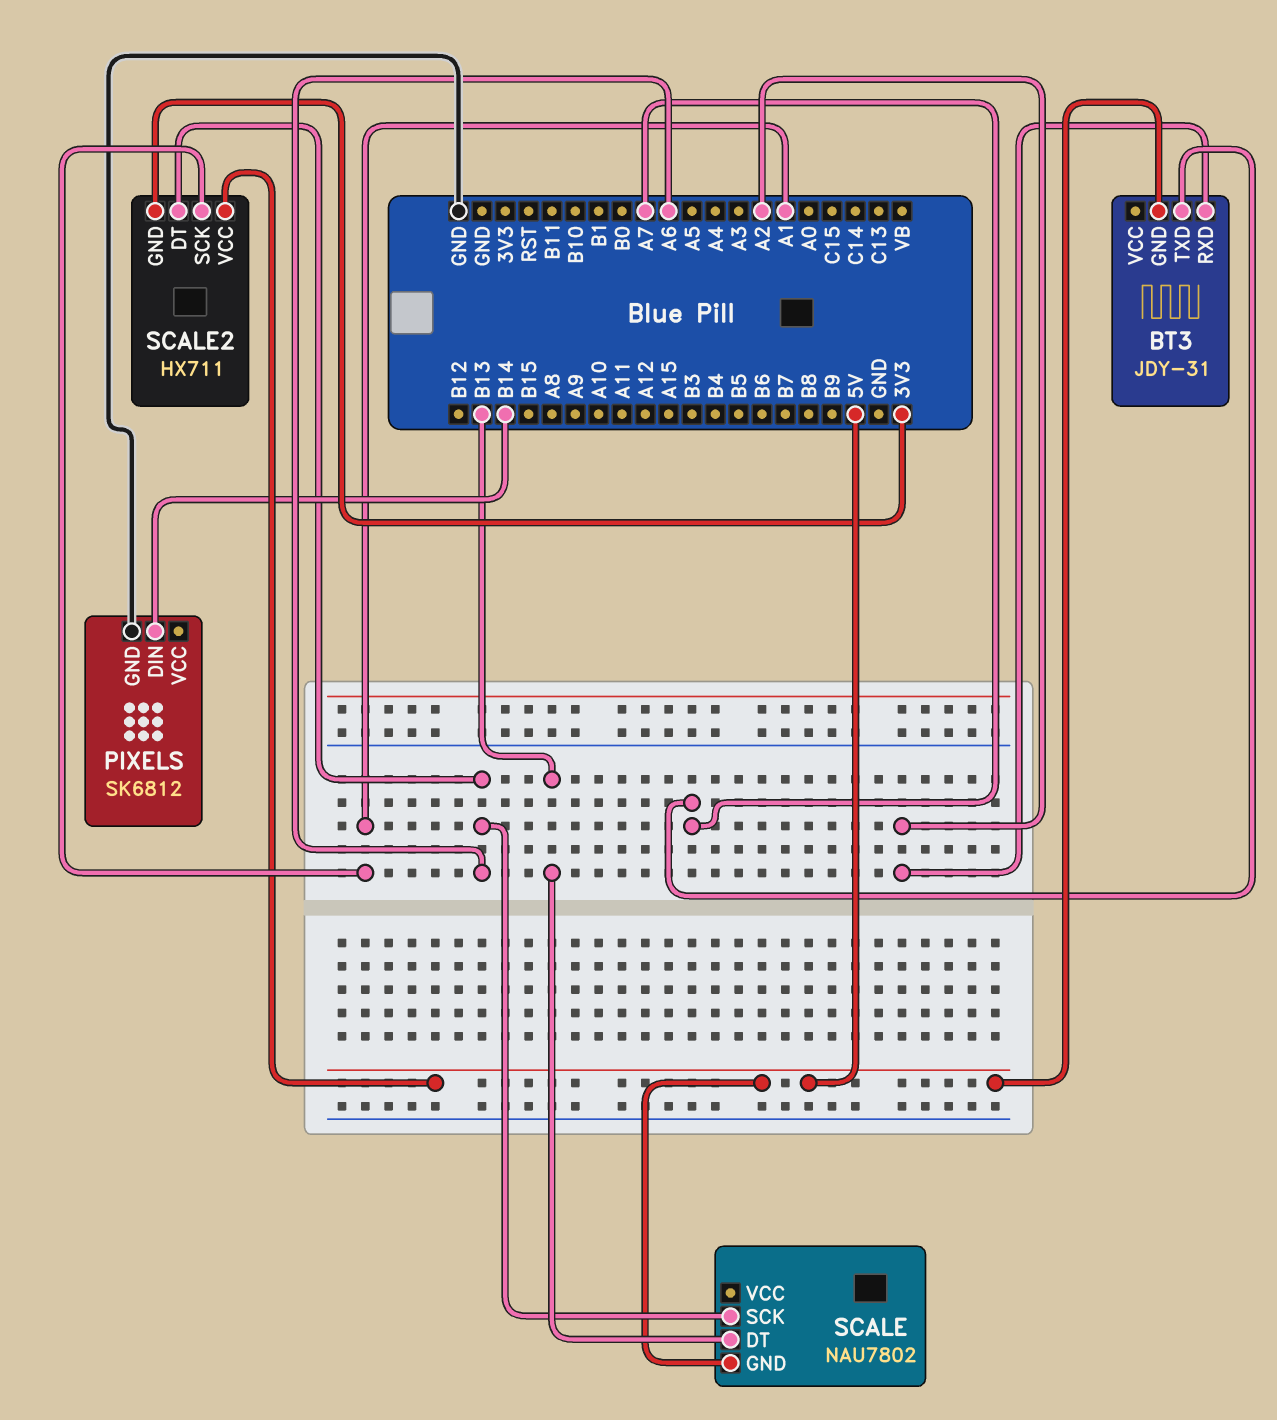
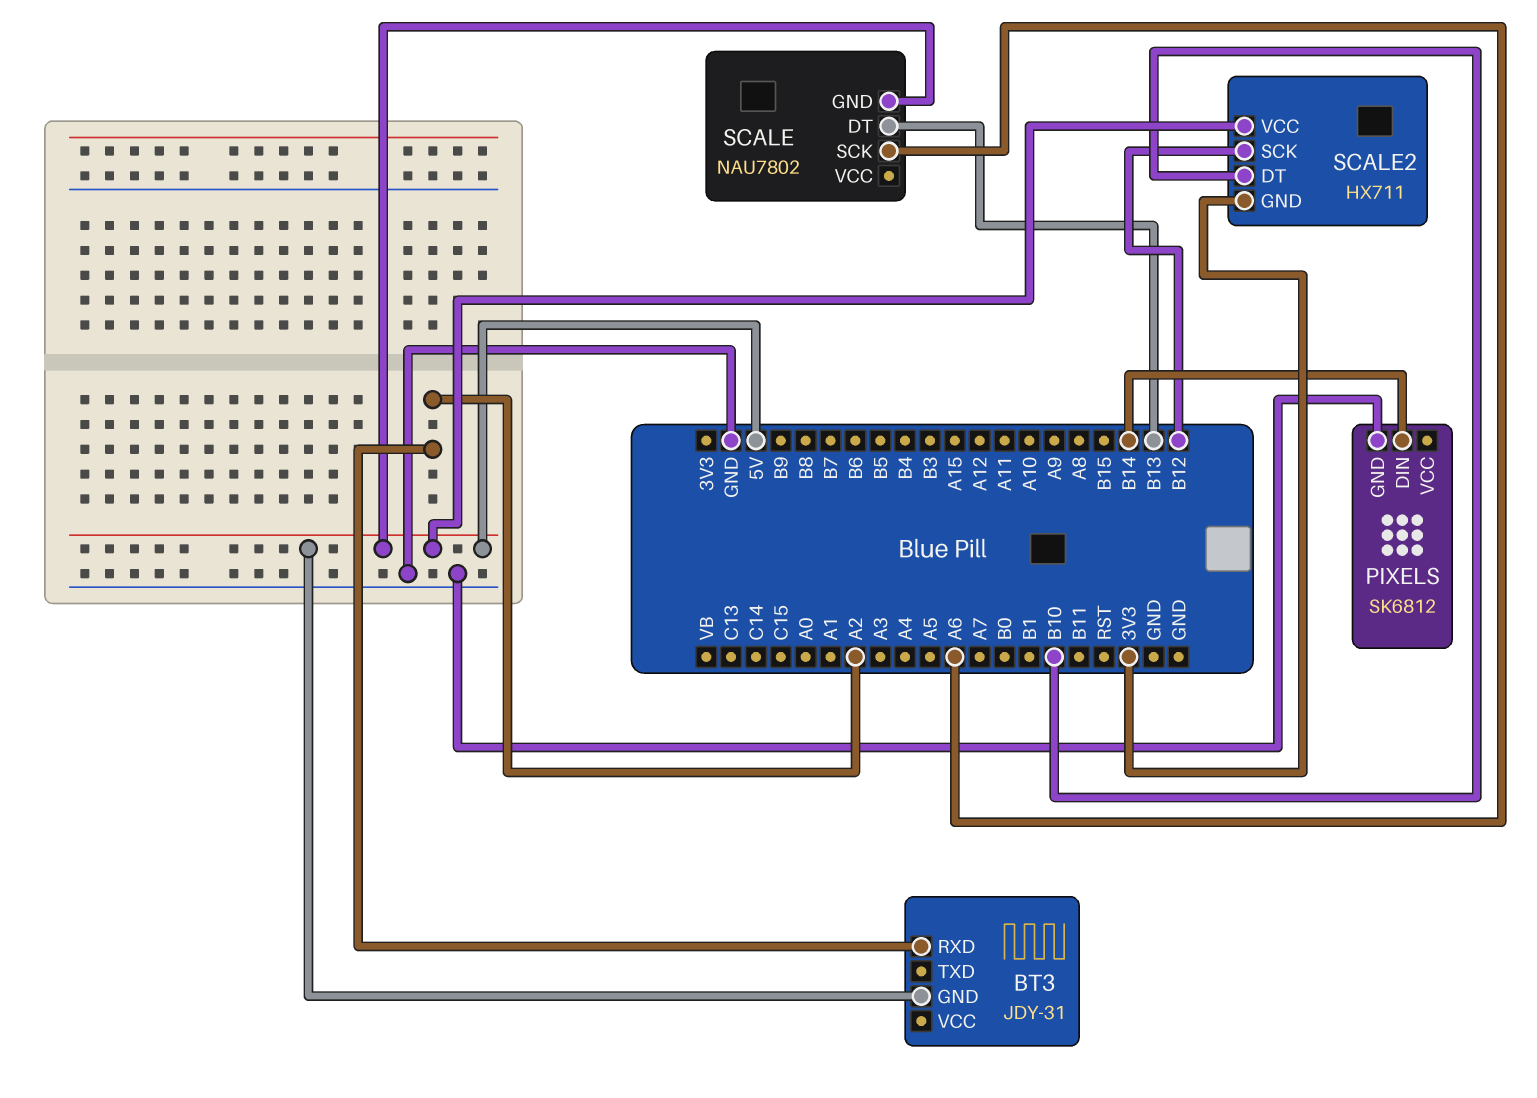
BT3 pin TXD: A7 -> none
SCALE2 pin DT: A6 -> B10
SCALE2 pin SCK: A1 -> B12

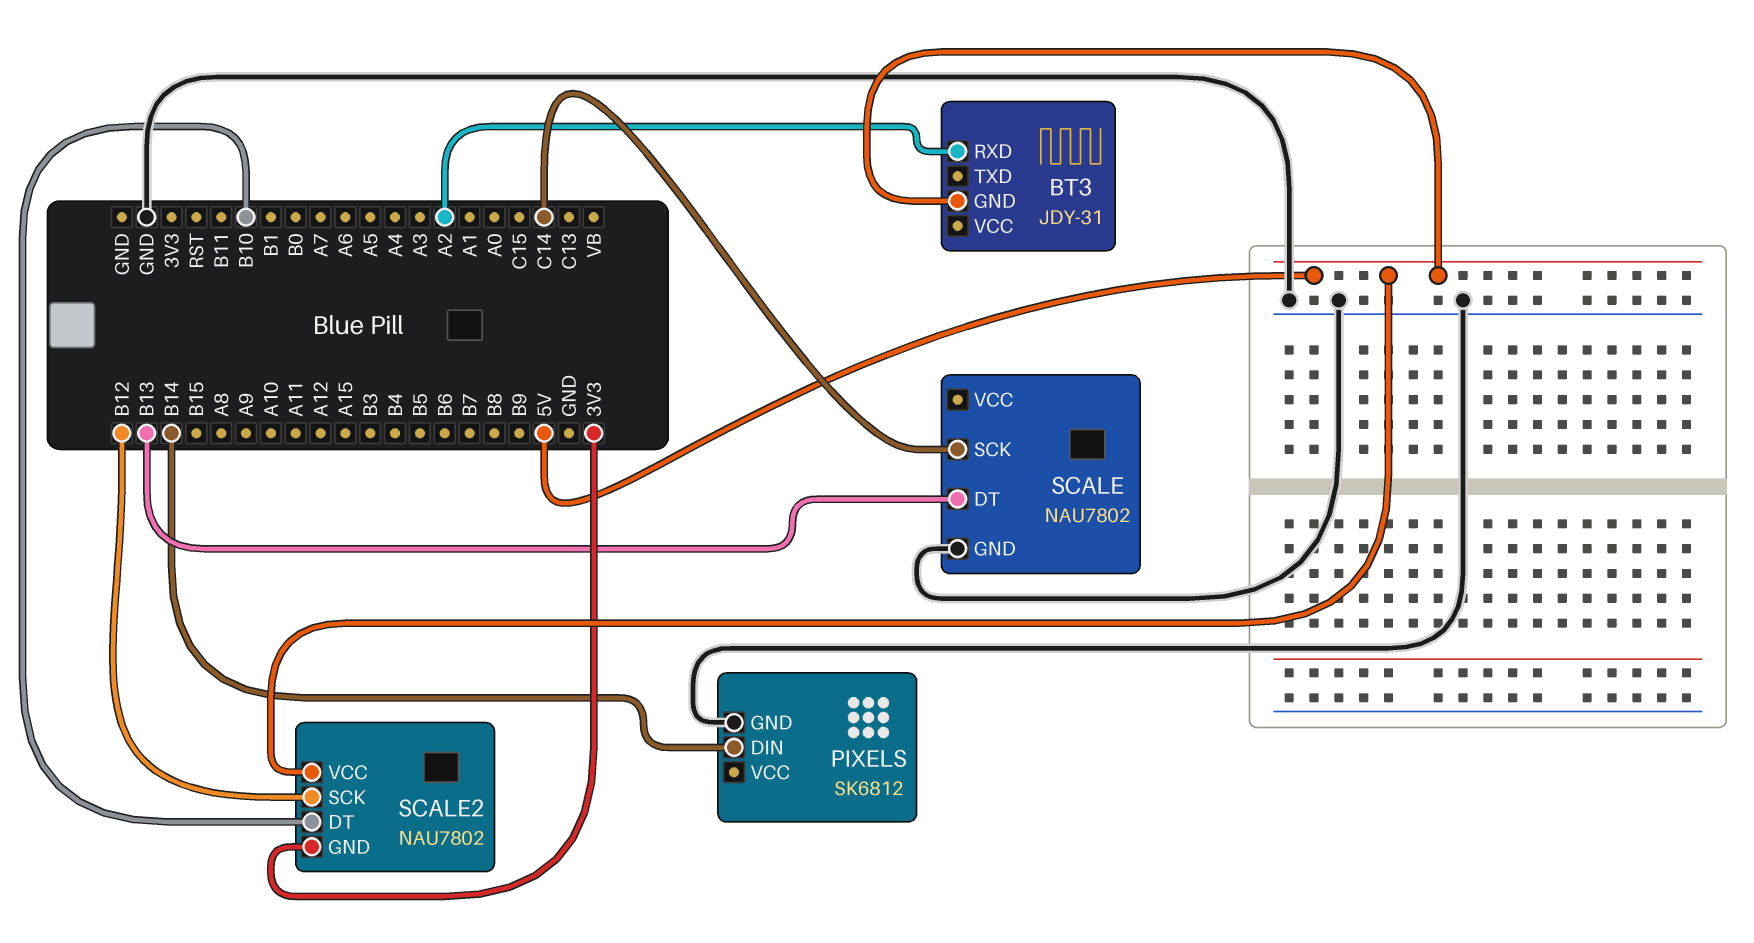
SCALE pin GND: 5V -> GND
SCALE pin SCK: A6 -> C14
SCALE2: HX711 -> NAU7802

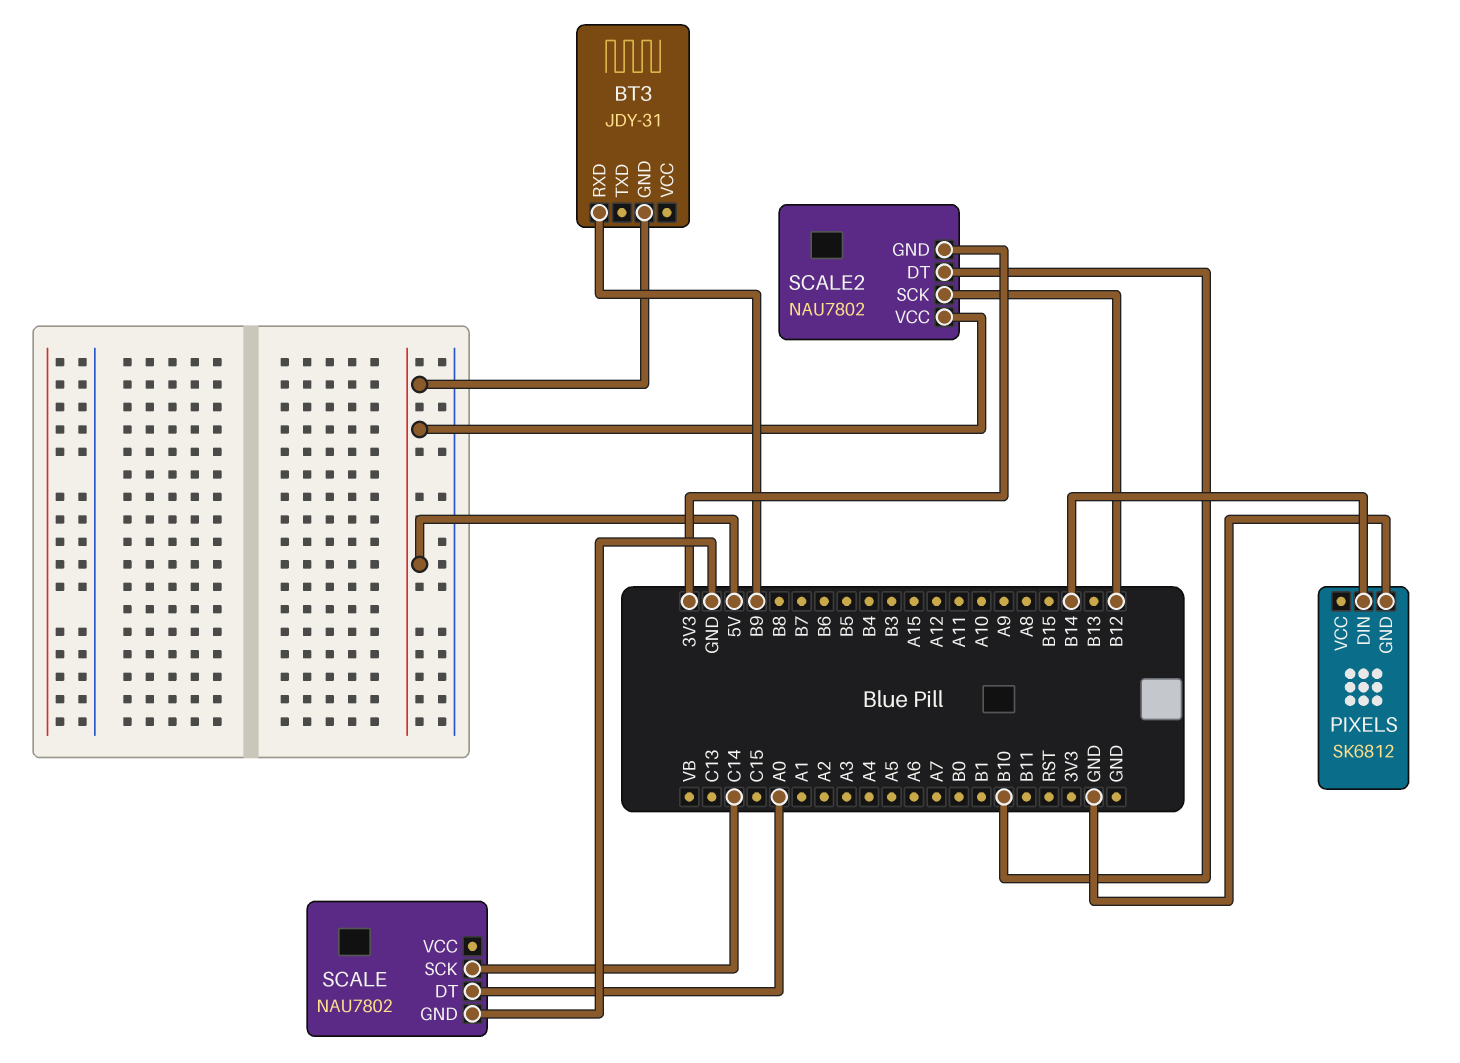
BT3 pin RXD: A2 -> B9
SCALE pin DT: B13 -> A0

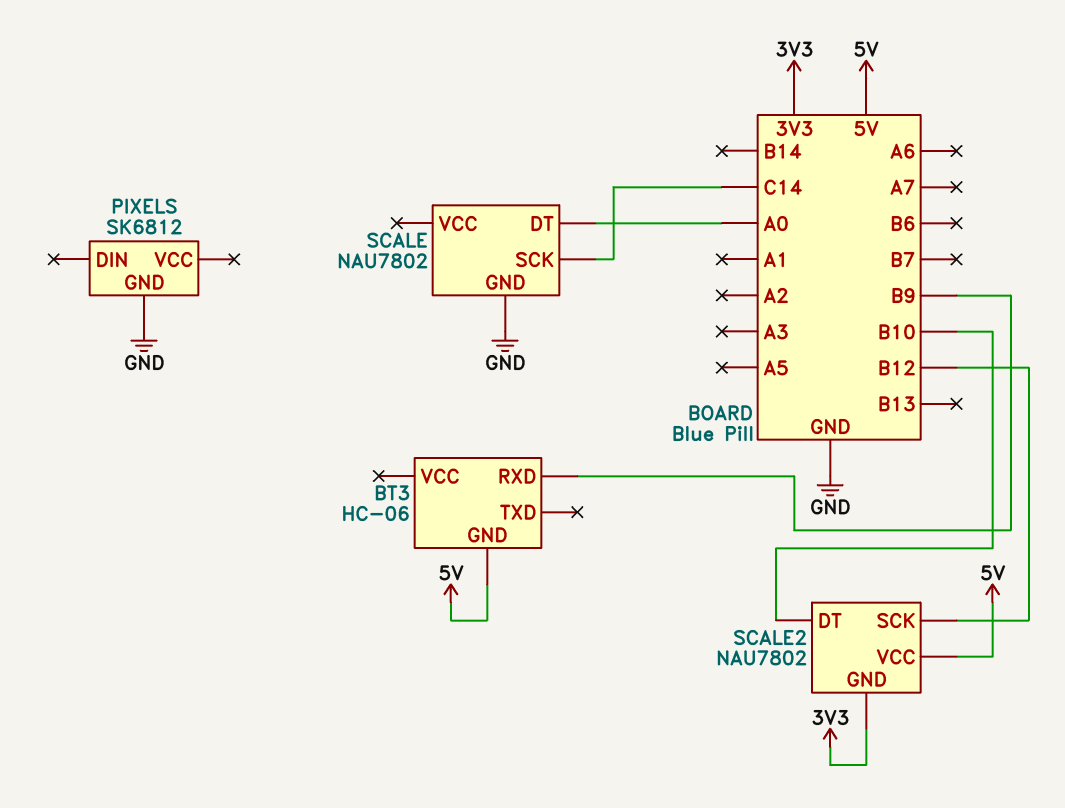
BT3: JDY-31 -> HC-06
PIXELS pin DIN: B14 -> none

